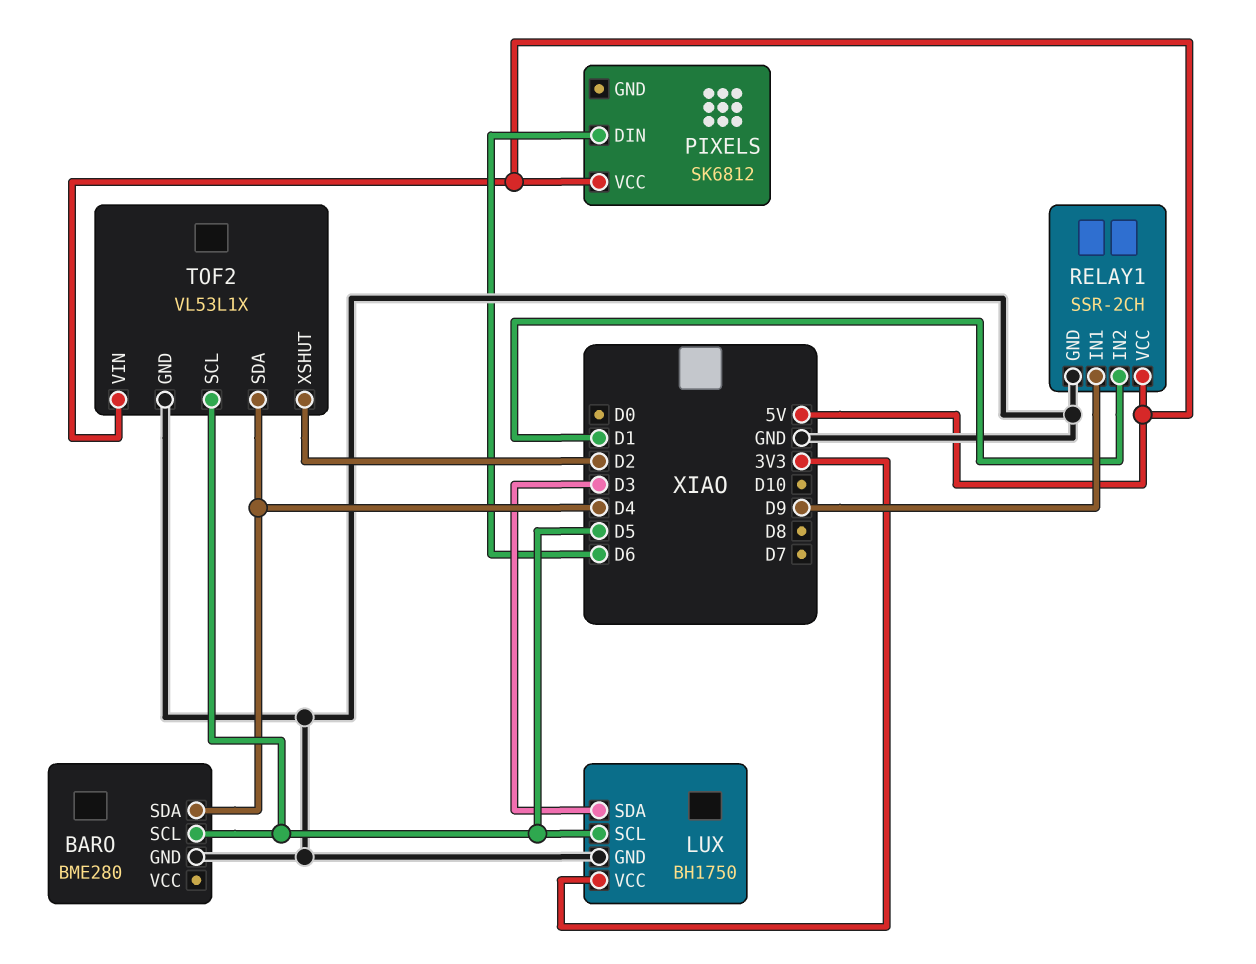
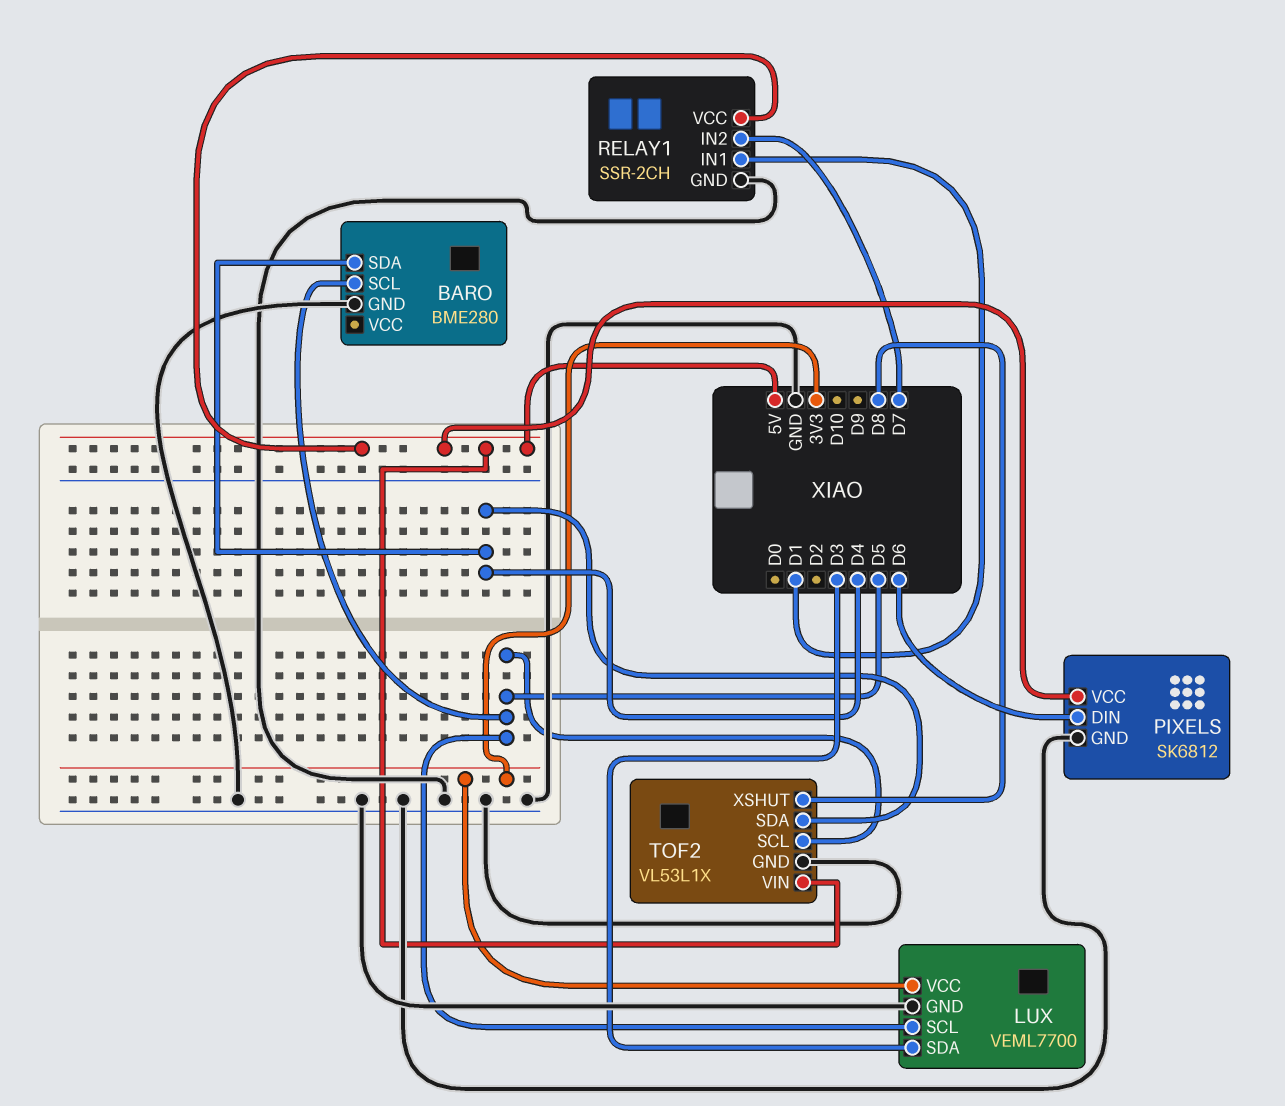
LUX: BH1750 -> VEML7700
PIXELS pin GND: none -> GND
RELAY1 pin IN1: D9 -> D1
RELAY1 pin IN2: D1 -> D7
TOF2 pin XSHUT: D2 -> D8

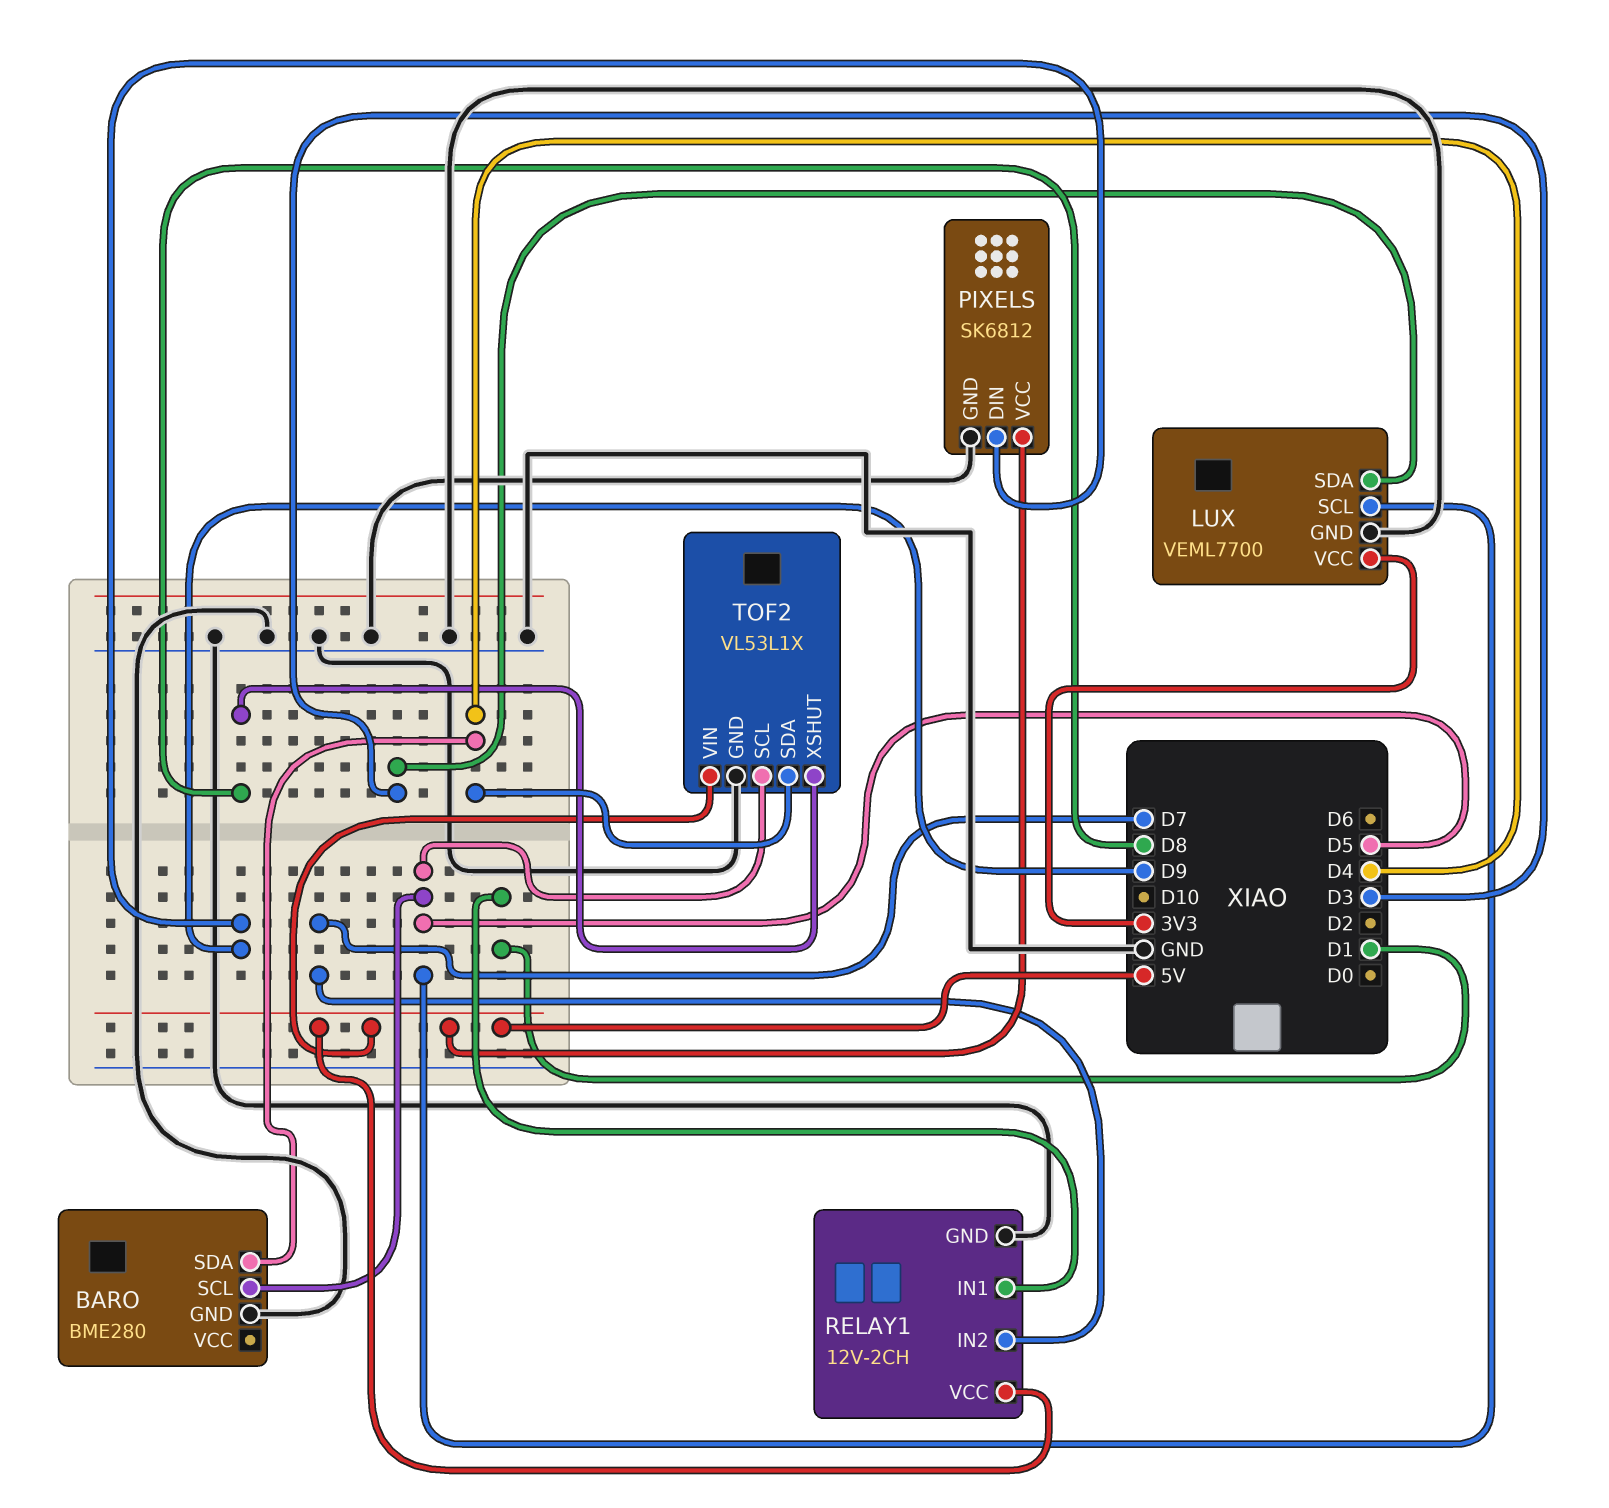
PIXELS pin DIN: D6 -> D9
RELAY1: SSR-2CH -> 12V-2CH

